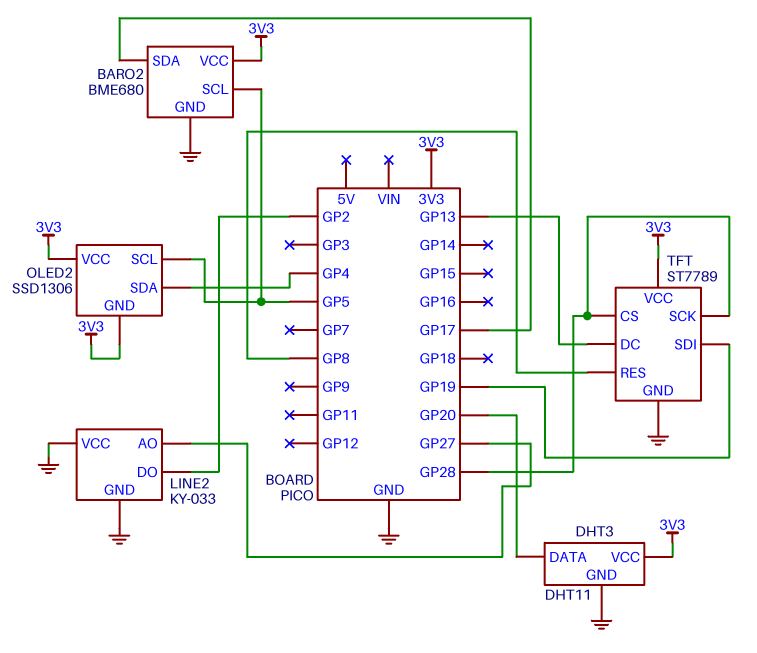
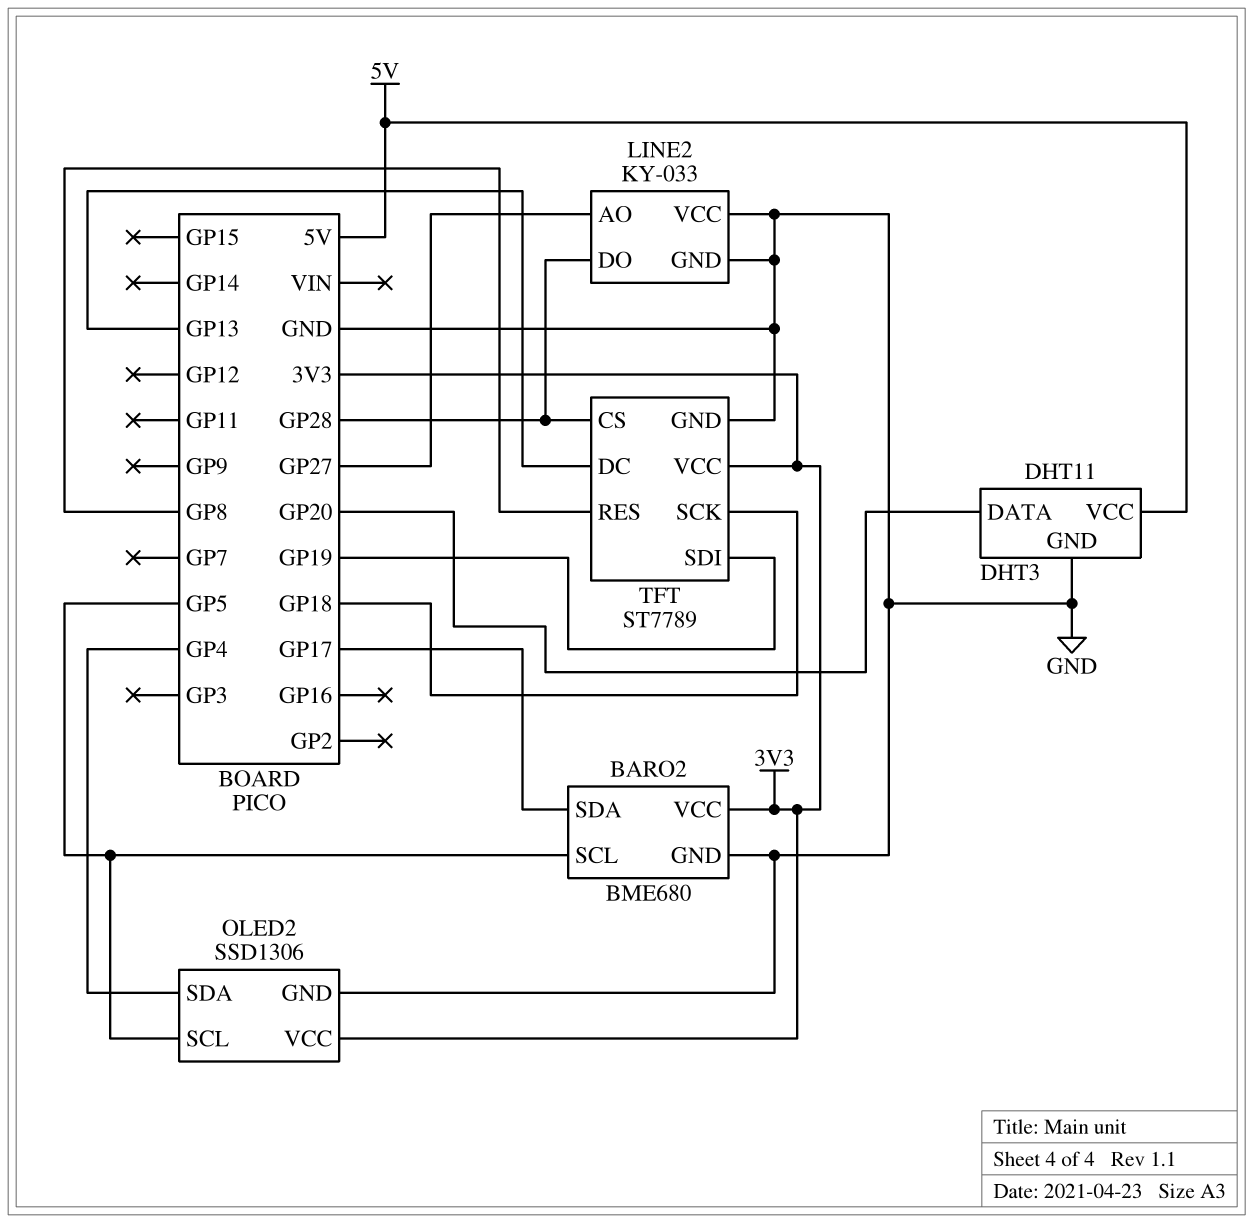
DHT3 pin VCC: 3V3 -> 5V
LINE2 pin DO: GP2 -> GP28
OLED2 pin GND: 3V3 -> GND
TFT pin SCK: GP28 -> GP18

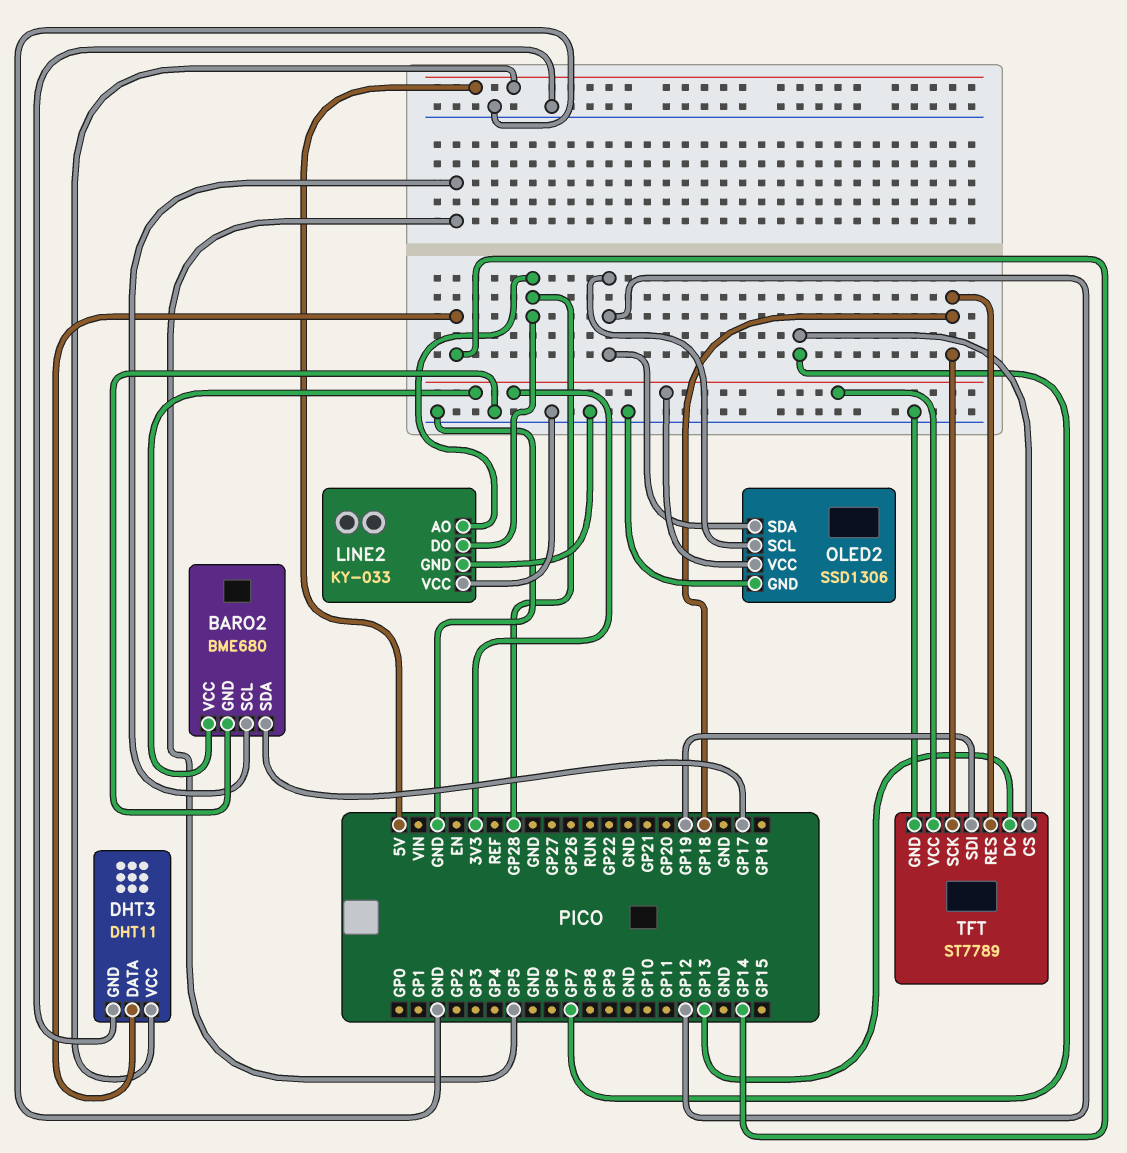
DHT3 pin DATA: GP20 -> GP14
LINE2 pin AO: GP27 -> GP28
OLED2 pin SCL: GP5 -> GP12
OLED2 pin SDA: GP4 -> GP12
TFT pin CS: GP28 -> GP7
TFT pin RES: GP8 -> GP18

